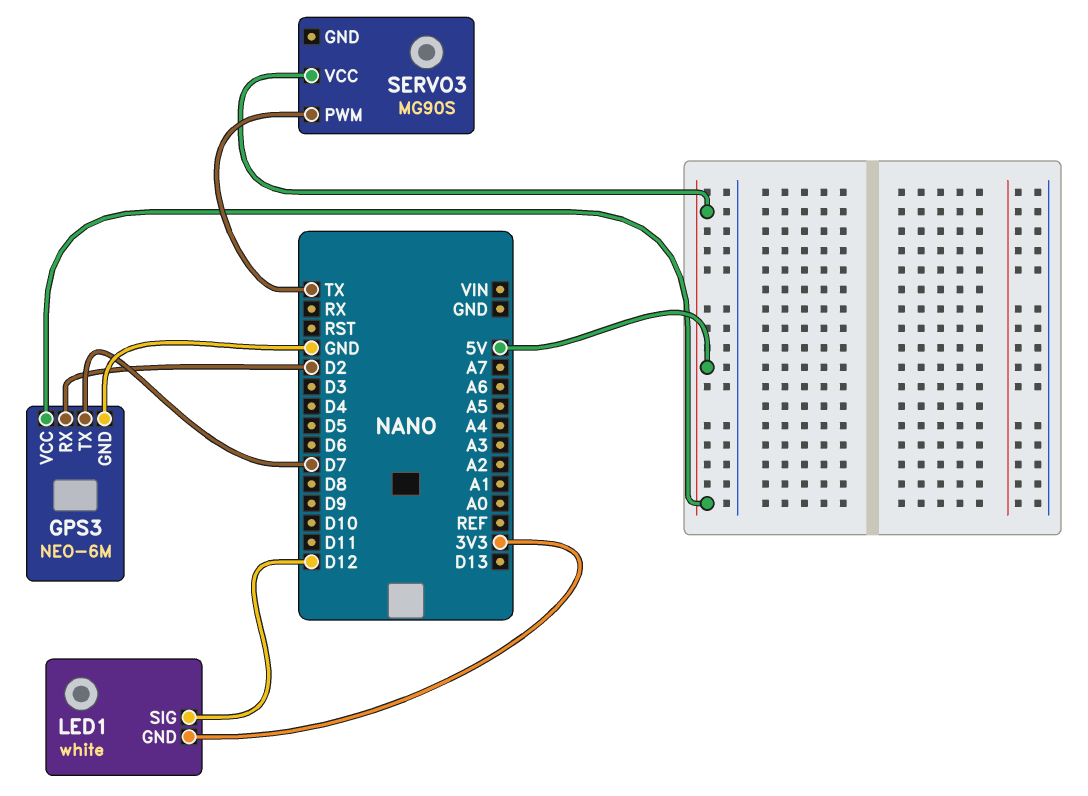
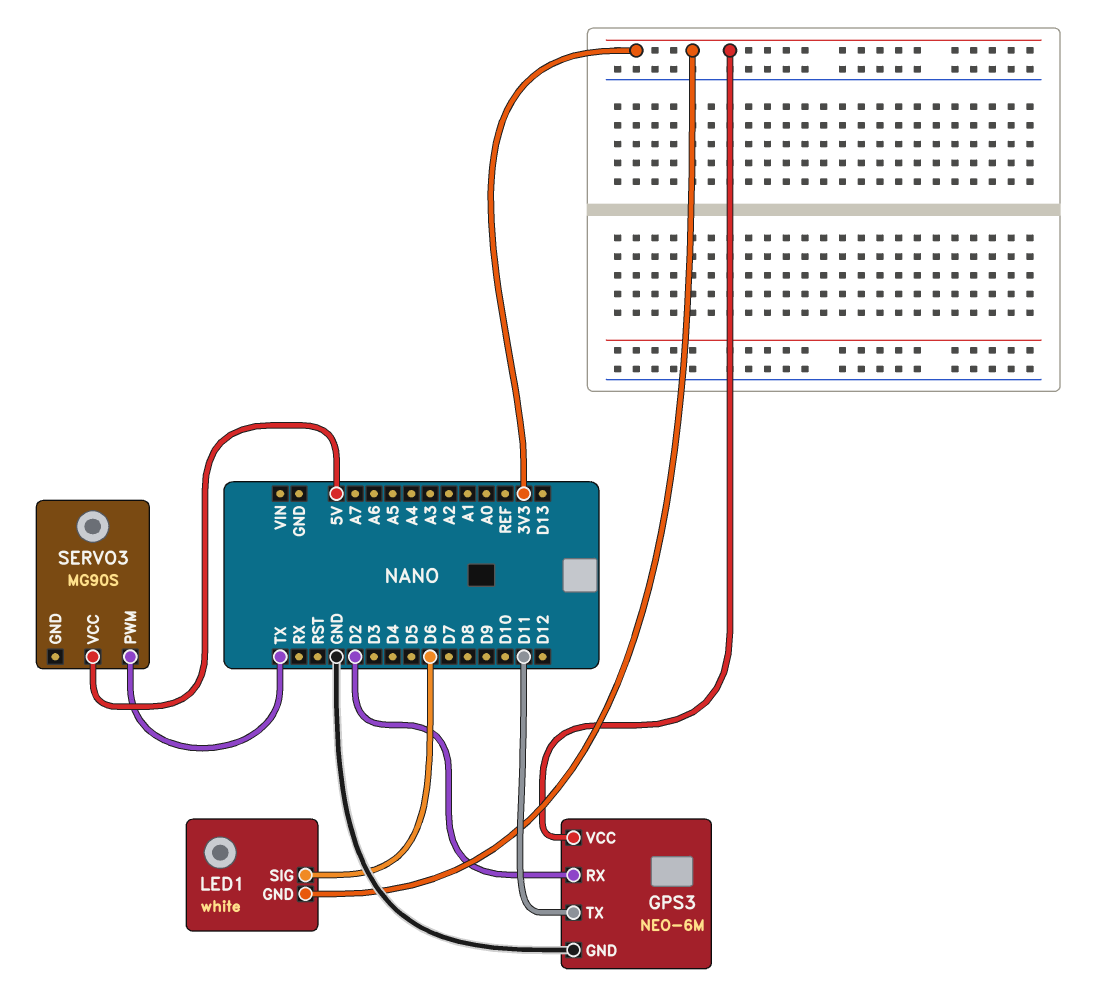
GPS3 pin TX: D7 -> D11
GPS3 pin VCC: 5V -> 3V3
LED1 pin SIG: D12 -> D6

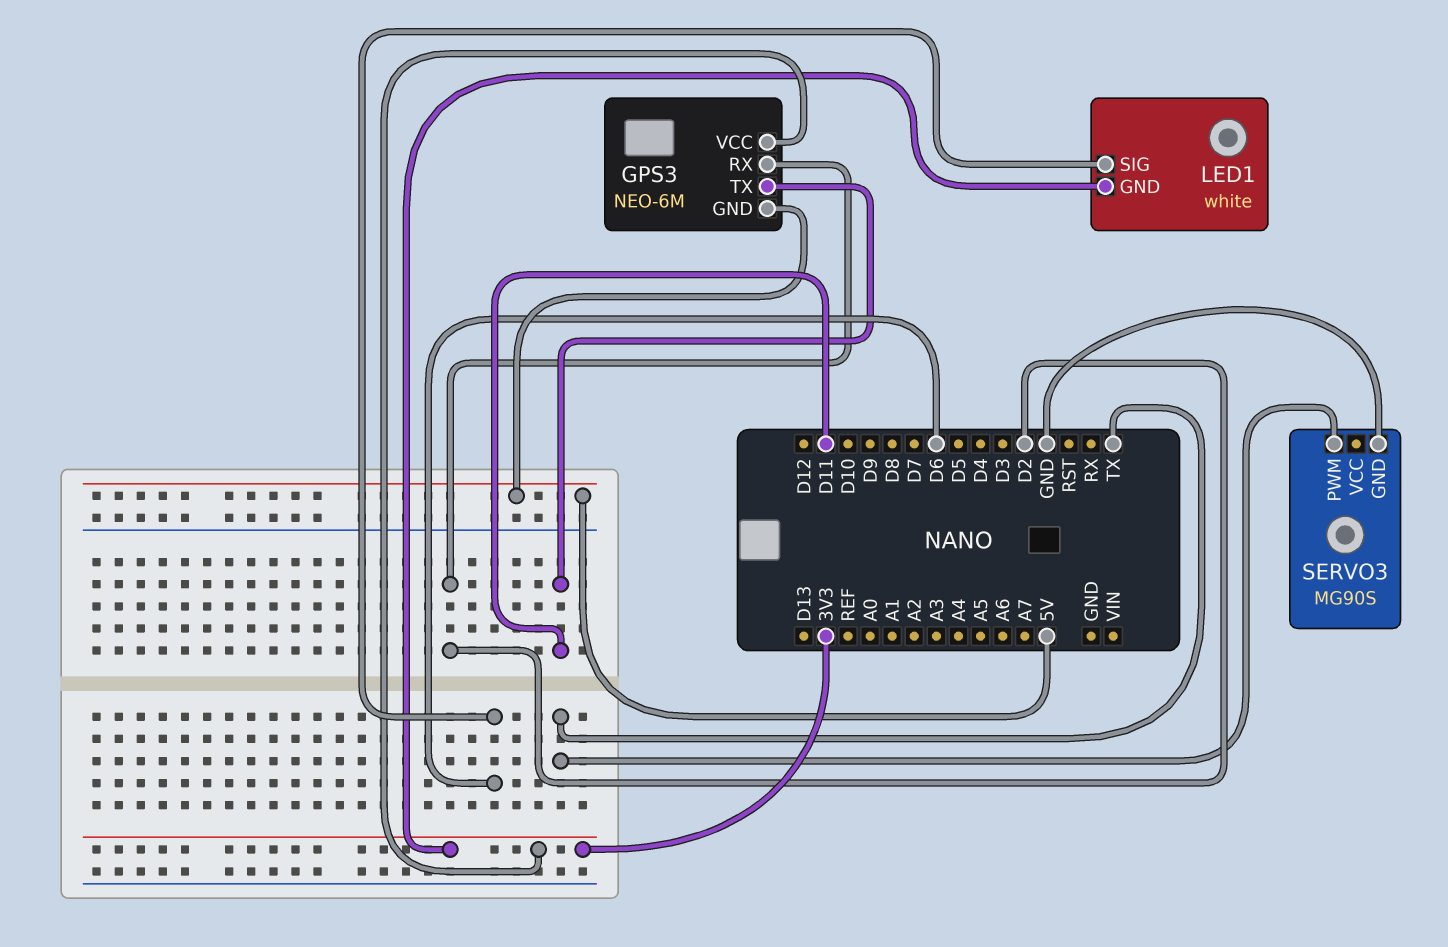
GPS3 pin GND: GND -> 5V
SERVO3 pin GND: none -> GND
SERVO3 pin VCC: 5V -> none

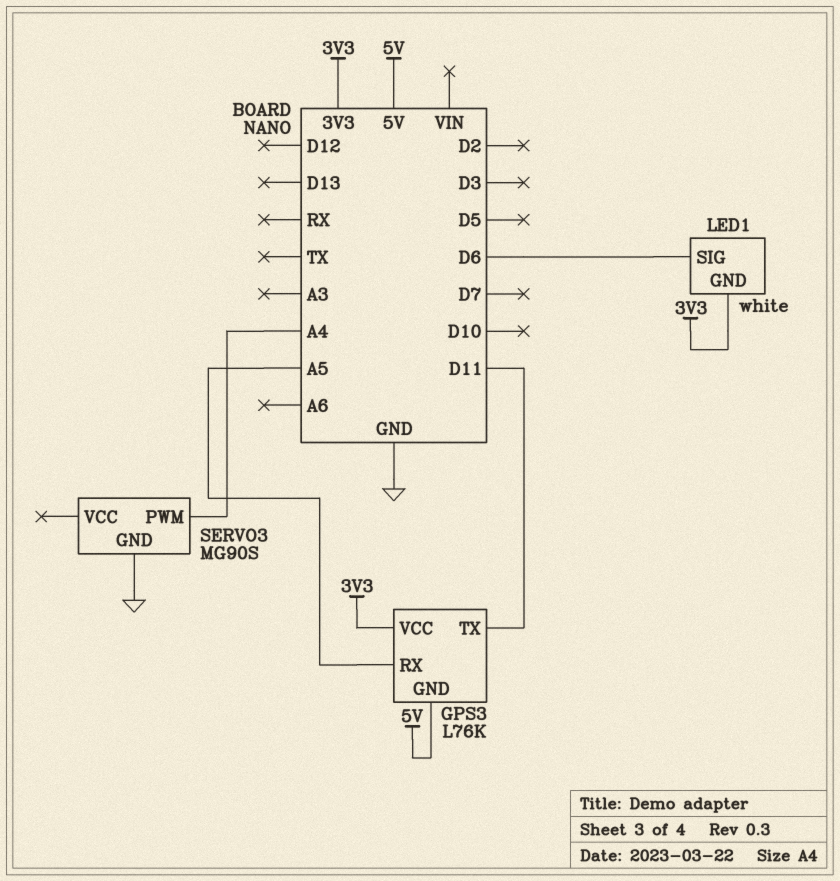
GPS3: NEO-6M -> L76K
GPS3 pin RX: D2 -> A5
SERVO3 pin PWM: TX -> A4

